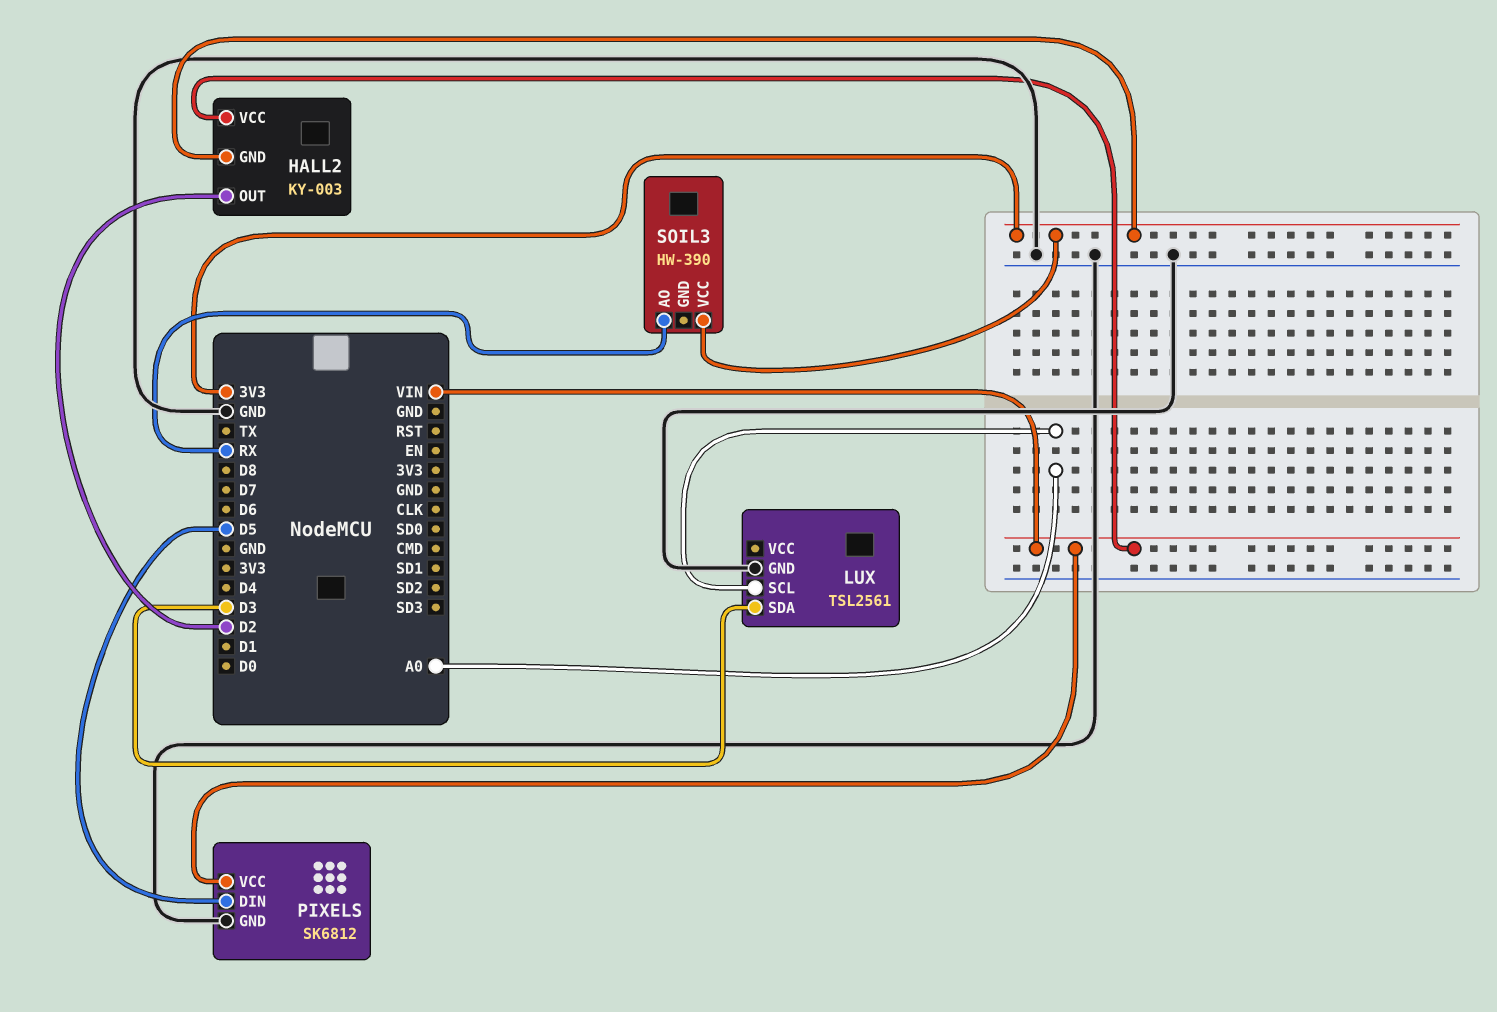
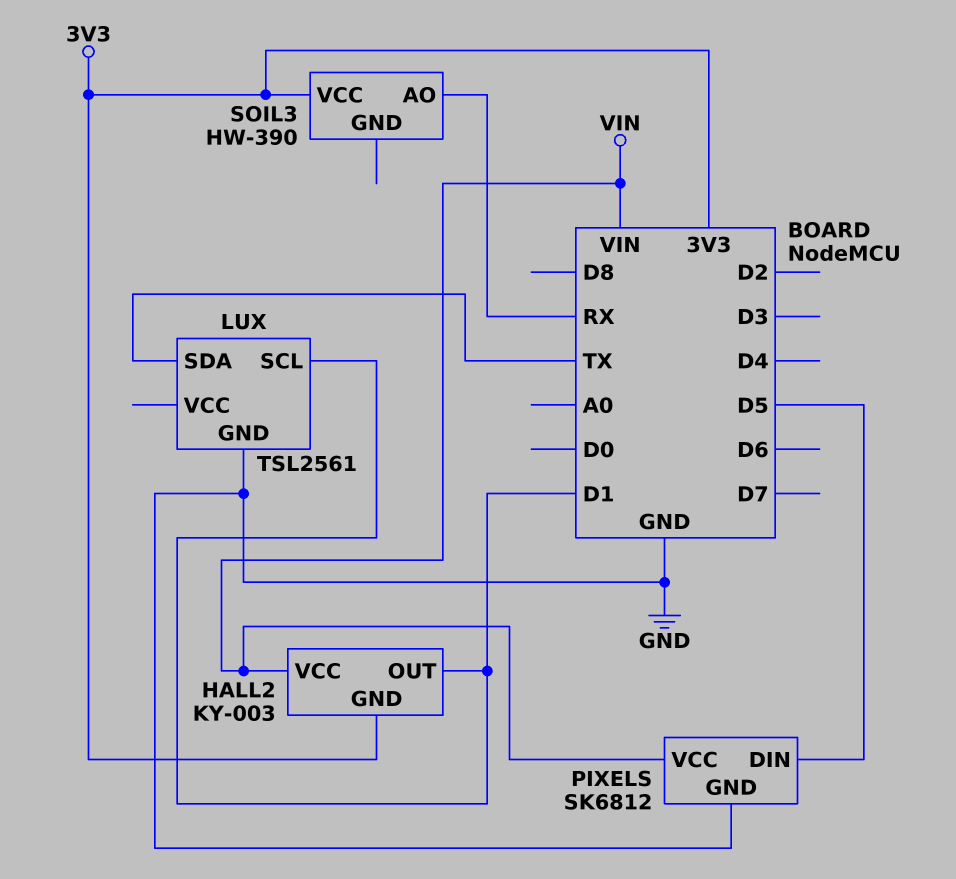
HALL2 pin OUT: D2 -> D1
LUX pin SCL: A0 -> D1
LUX pin SDA: D3 -> TX

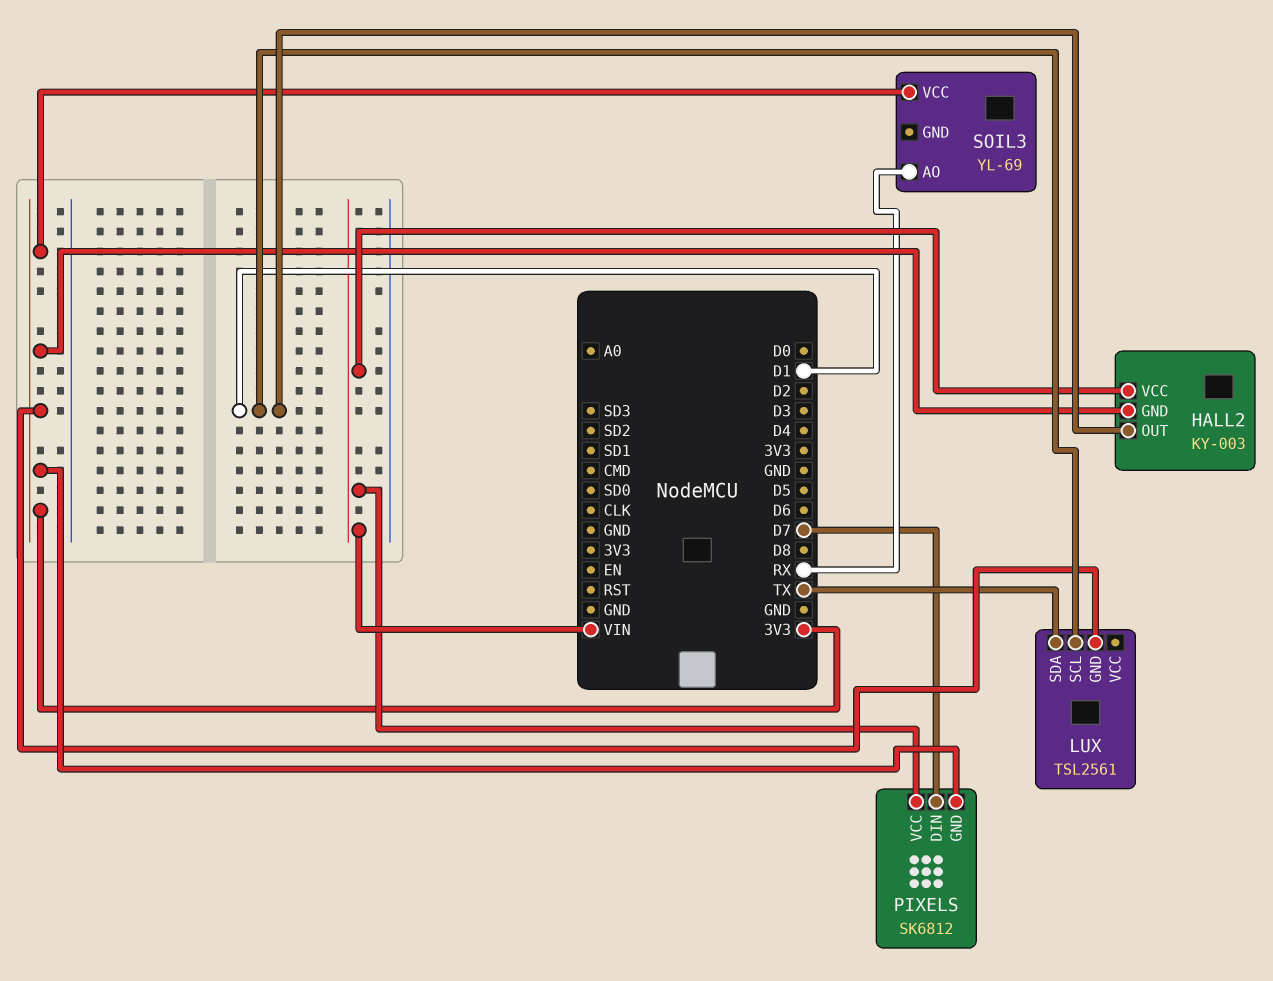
LUX pin GND: GND -> 3V3
PIXELS pin DIN: D5 -> D7
PIXELS pin GND: GND -> 3V3
SOIL3: HW-390 -> YL-69

